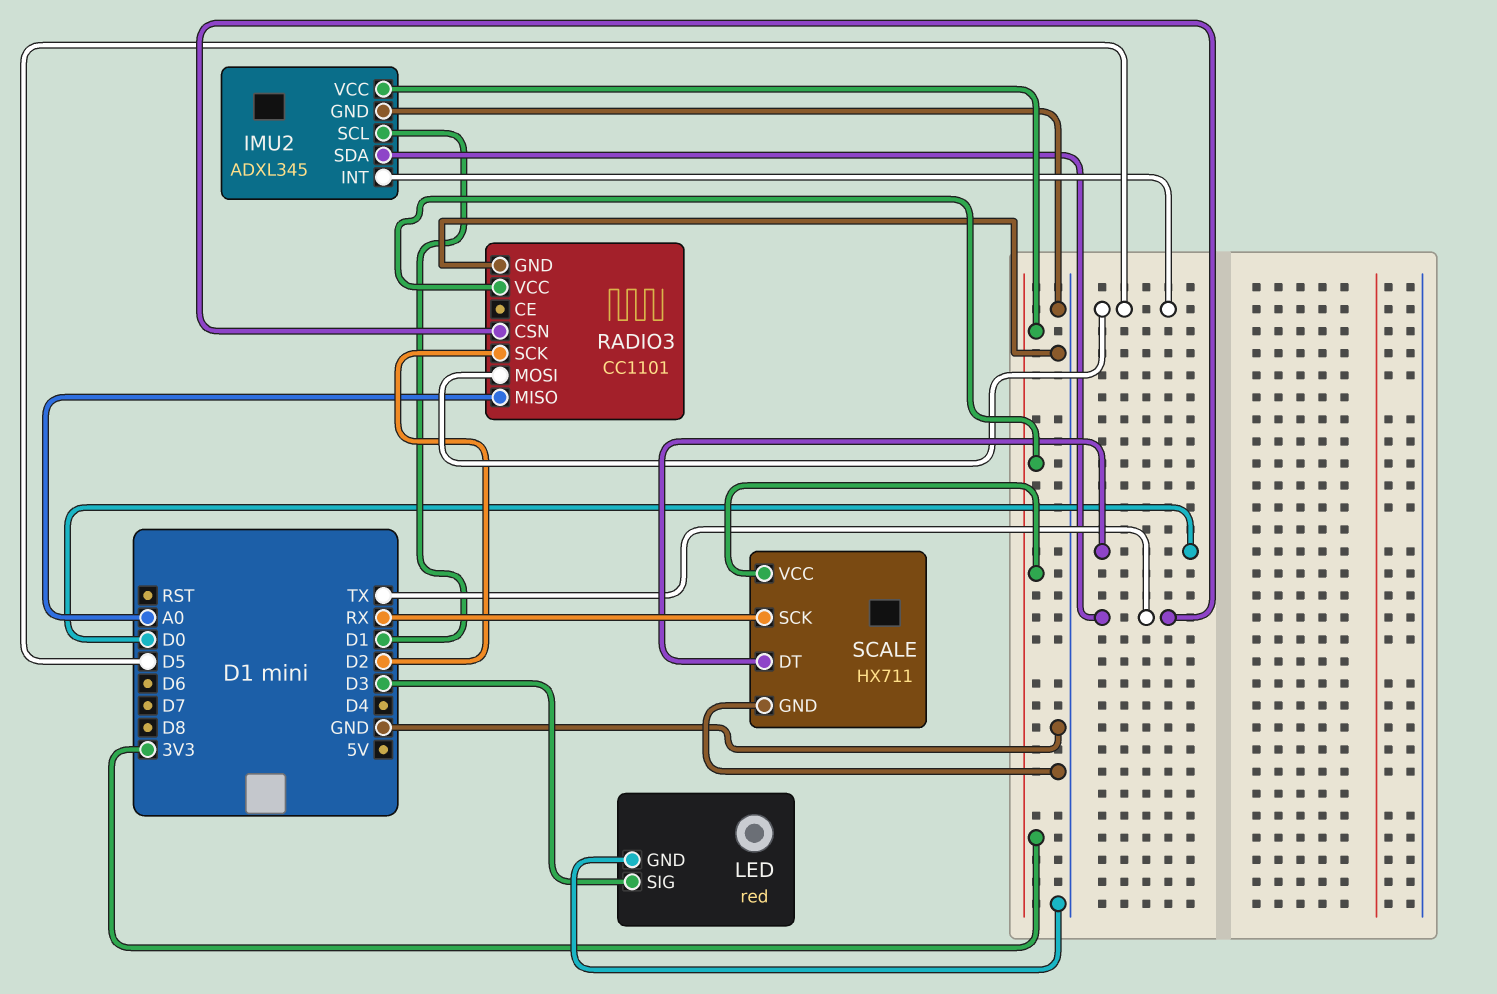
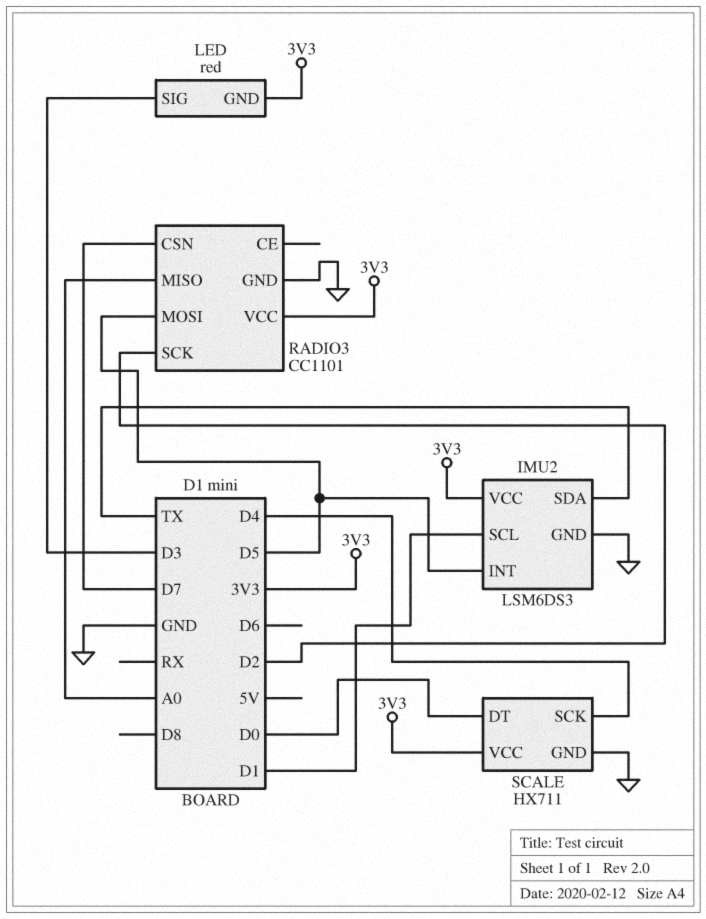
IMU2: ADXL345 -> LSM6DS3
LED pin GND: GND -> 3V3
RADIO3 pin CSN: TX -> D7
SCALE pin SCK: RX -> D4

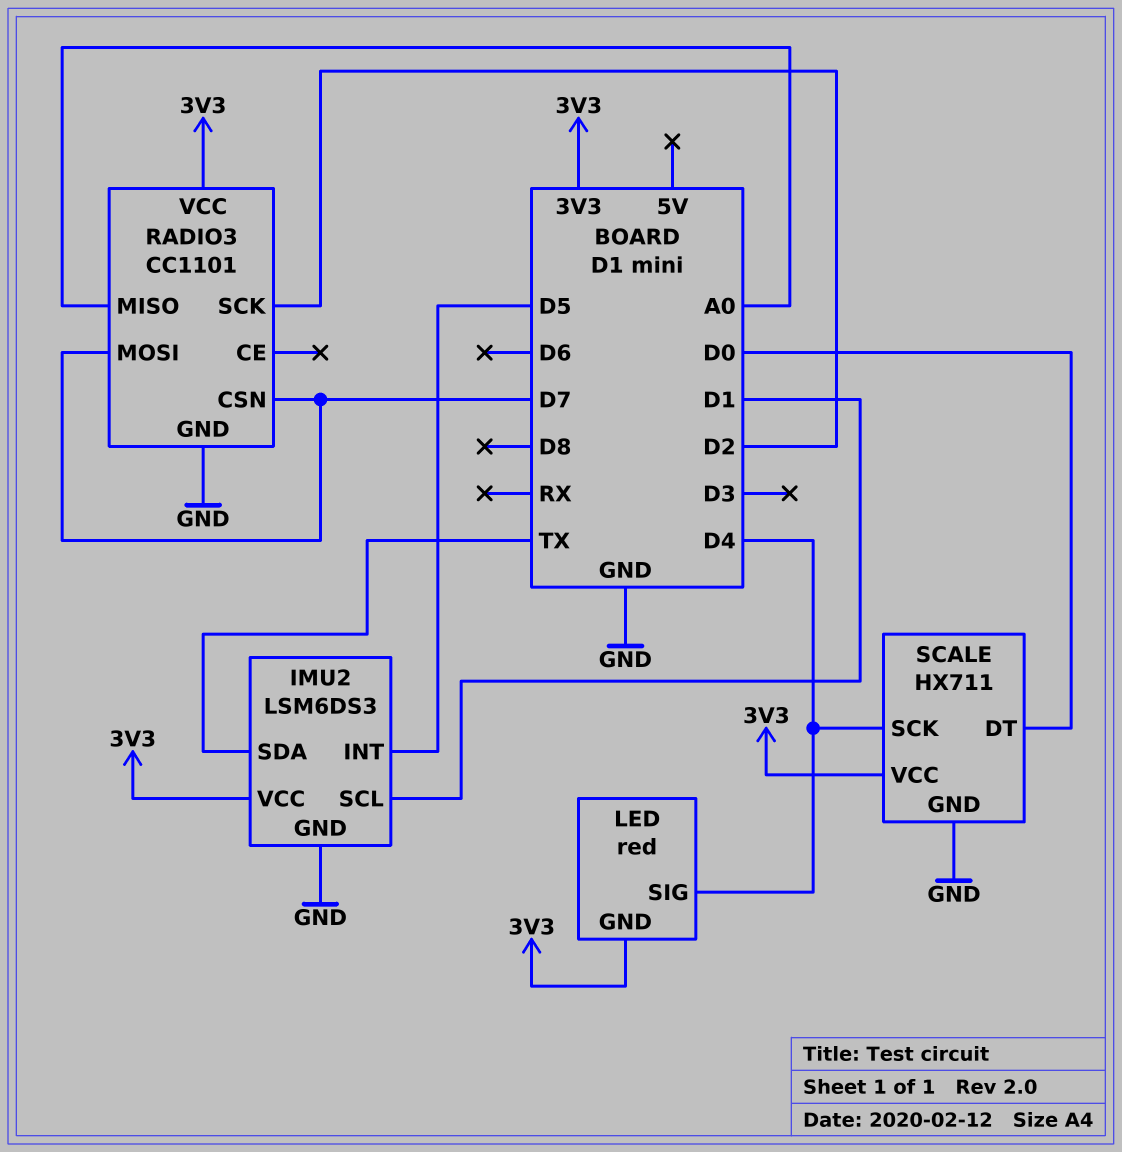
LED pin SIG: D3 -> D4
RADIO3 pin MOSI: D5 -> D7

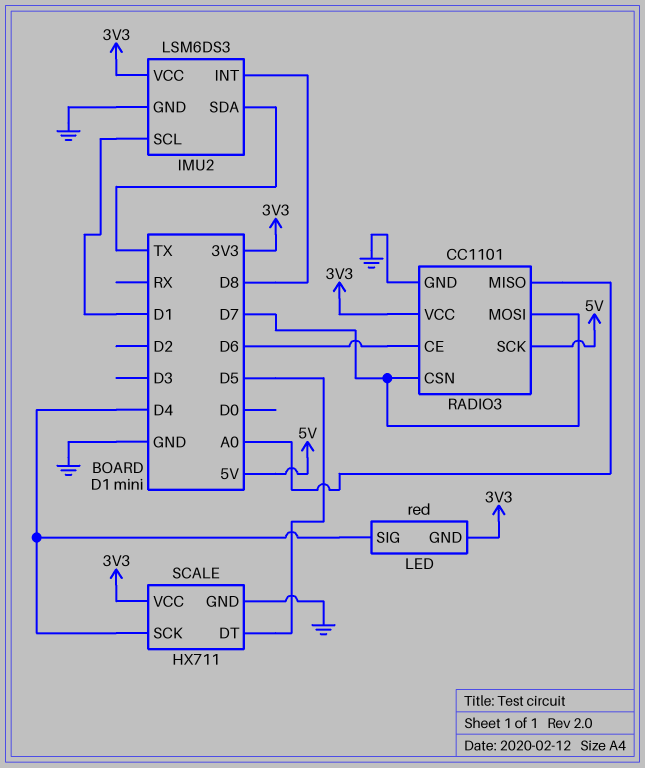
IMU2 pin INT: D5 -> D8
RADIO3 pin CE: none -> D6
RADIO3 pin SCK: D2 -> 5V
SCALE pin DT: D0 -> D5

